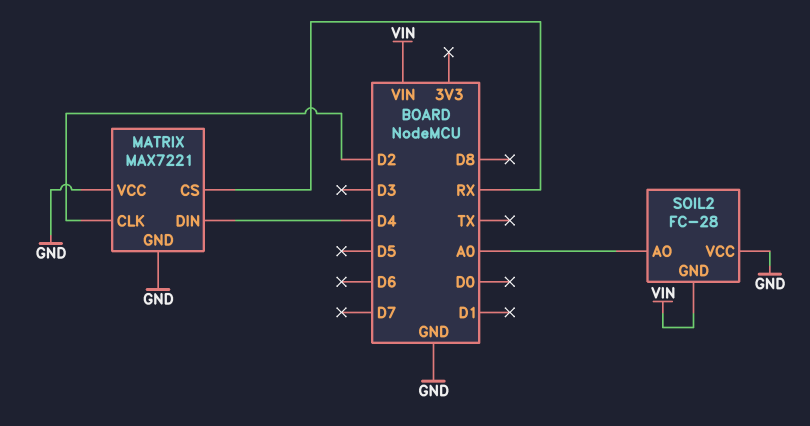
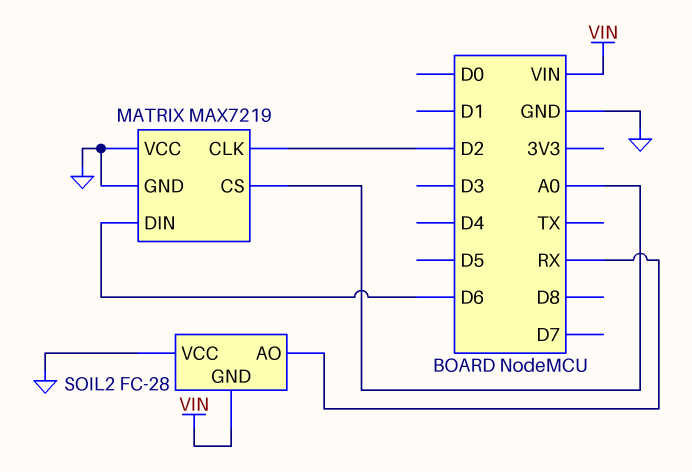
MATRIX: MAX7221 -> MAX7219
MATRIX pin CS: RX -> A0
MATRIX pin DIN: D4 -> D6
SOIL2 pin AO: A0 -> RX

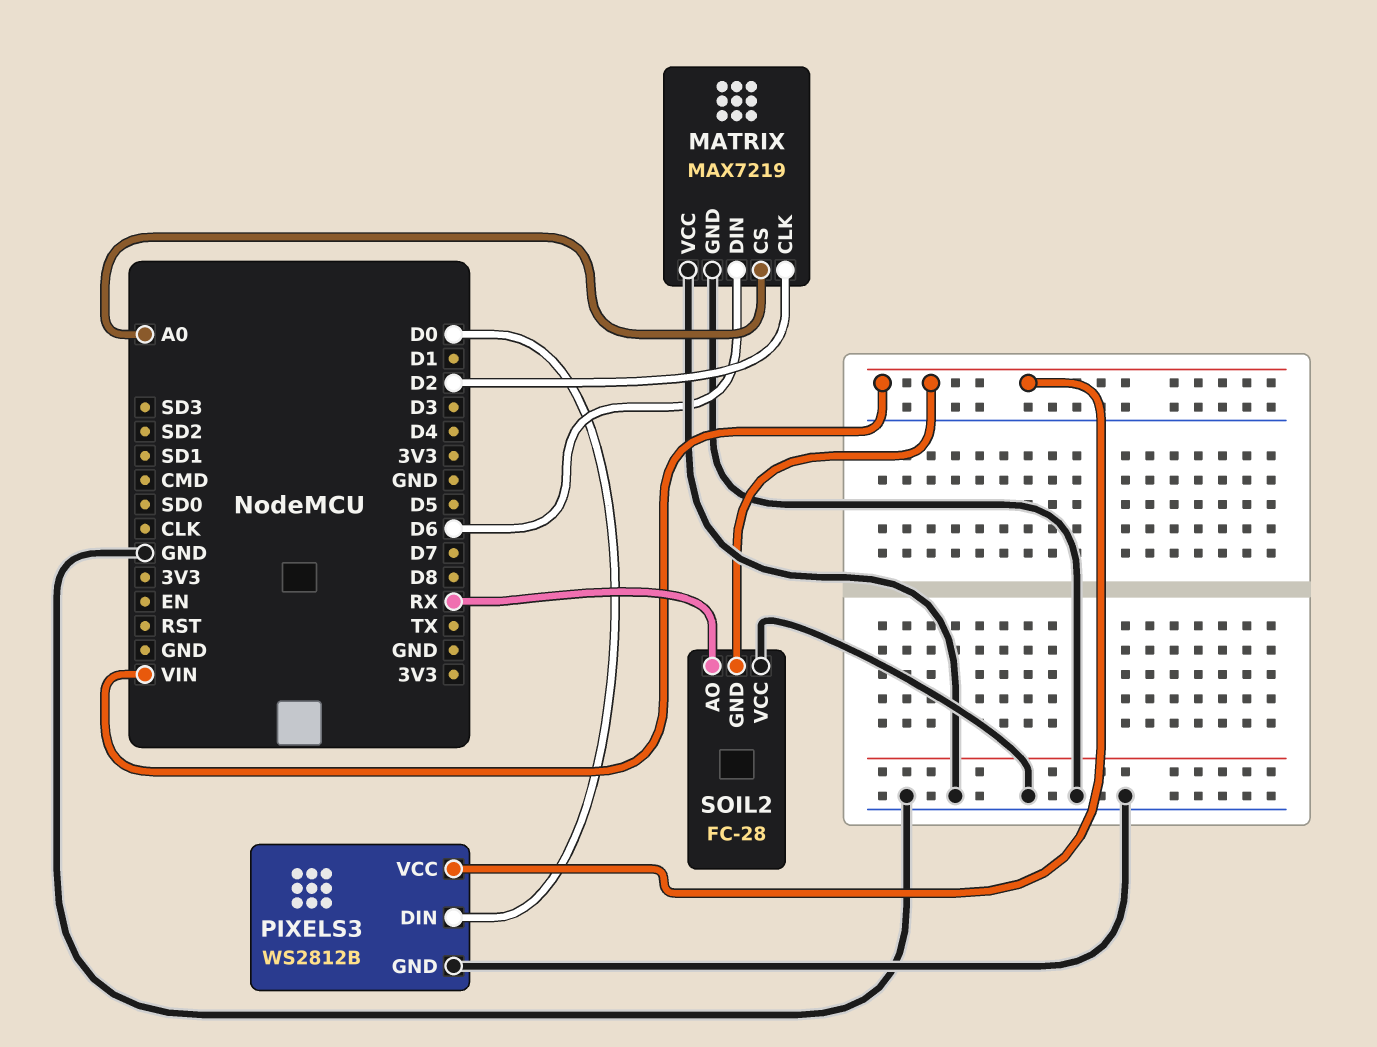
PIXELS3: none -> WS2812B
PIXELS3 pin DIN: none -> D0
PIXELS3 pin GND: none -> GND
PIXELS3 pin VCC: none -> VIN

